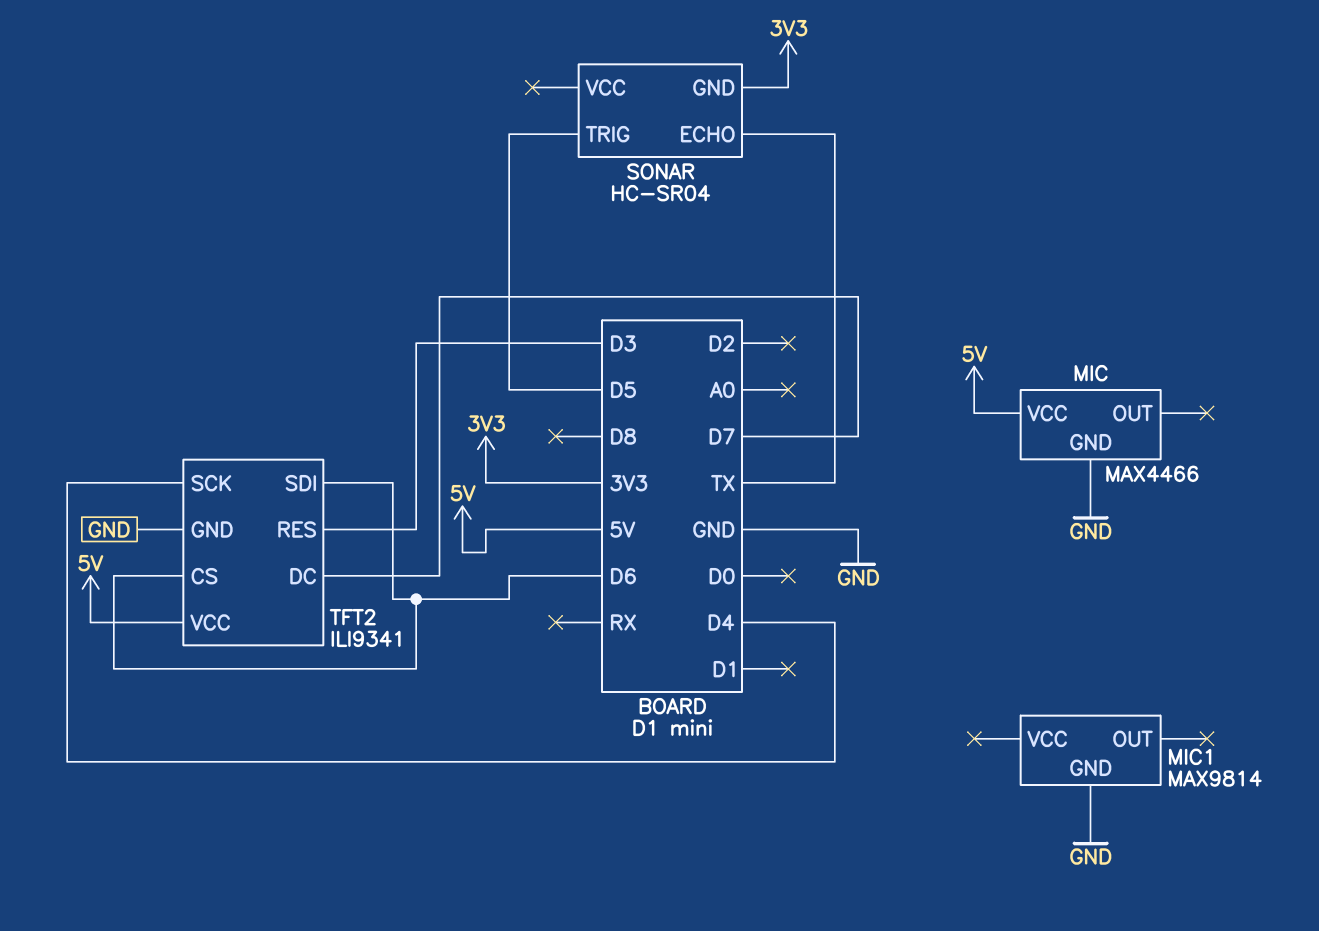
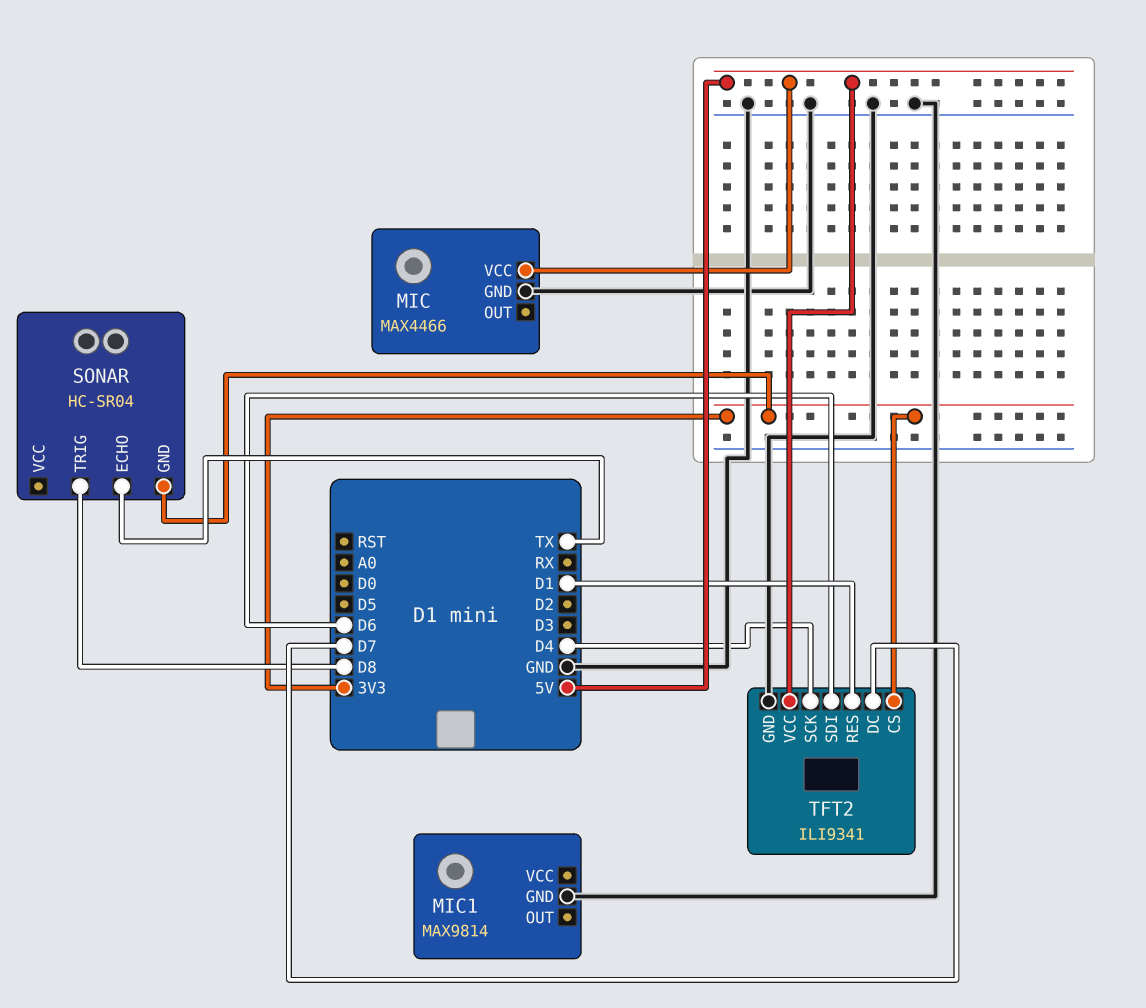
SONAR pin TRIG: D5 -> D8
TFT2 pin CS: D6 -> 3V3
TFT2 pin RES: D3 -> D1

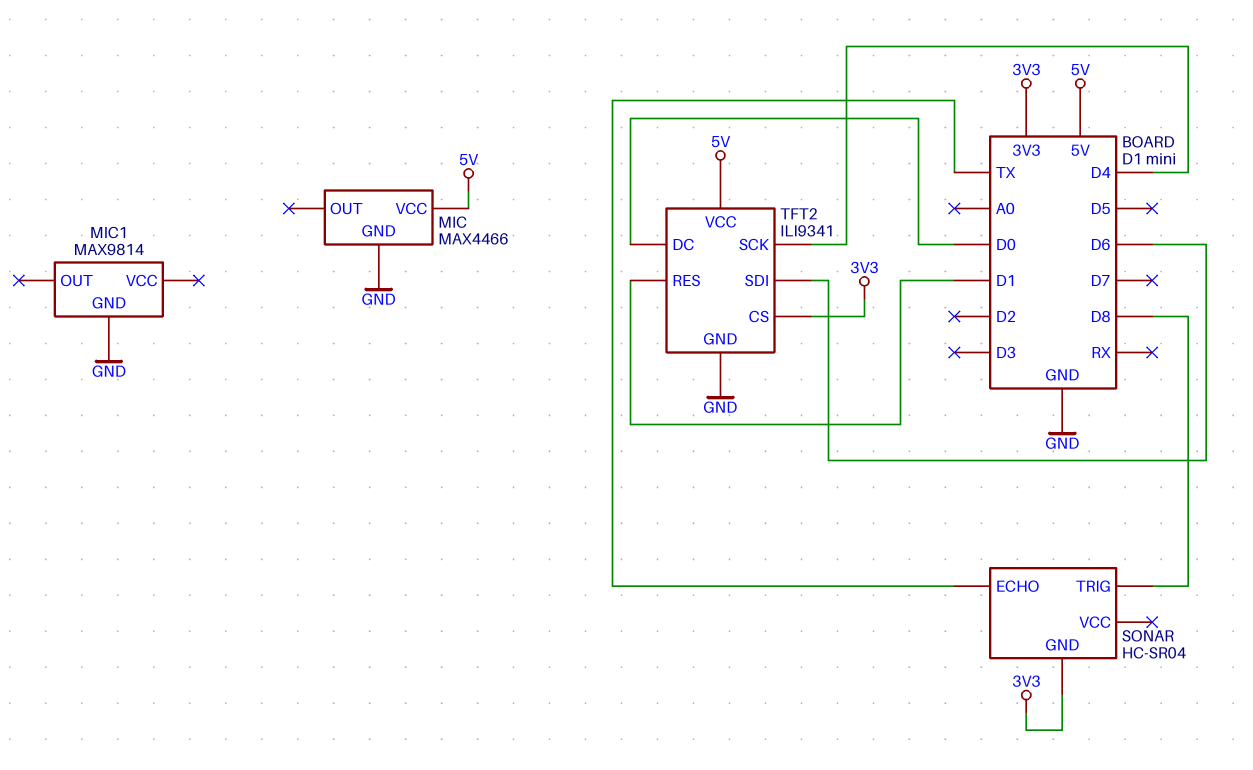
TFT2 pin DC: D7 -> D0

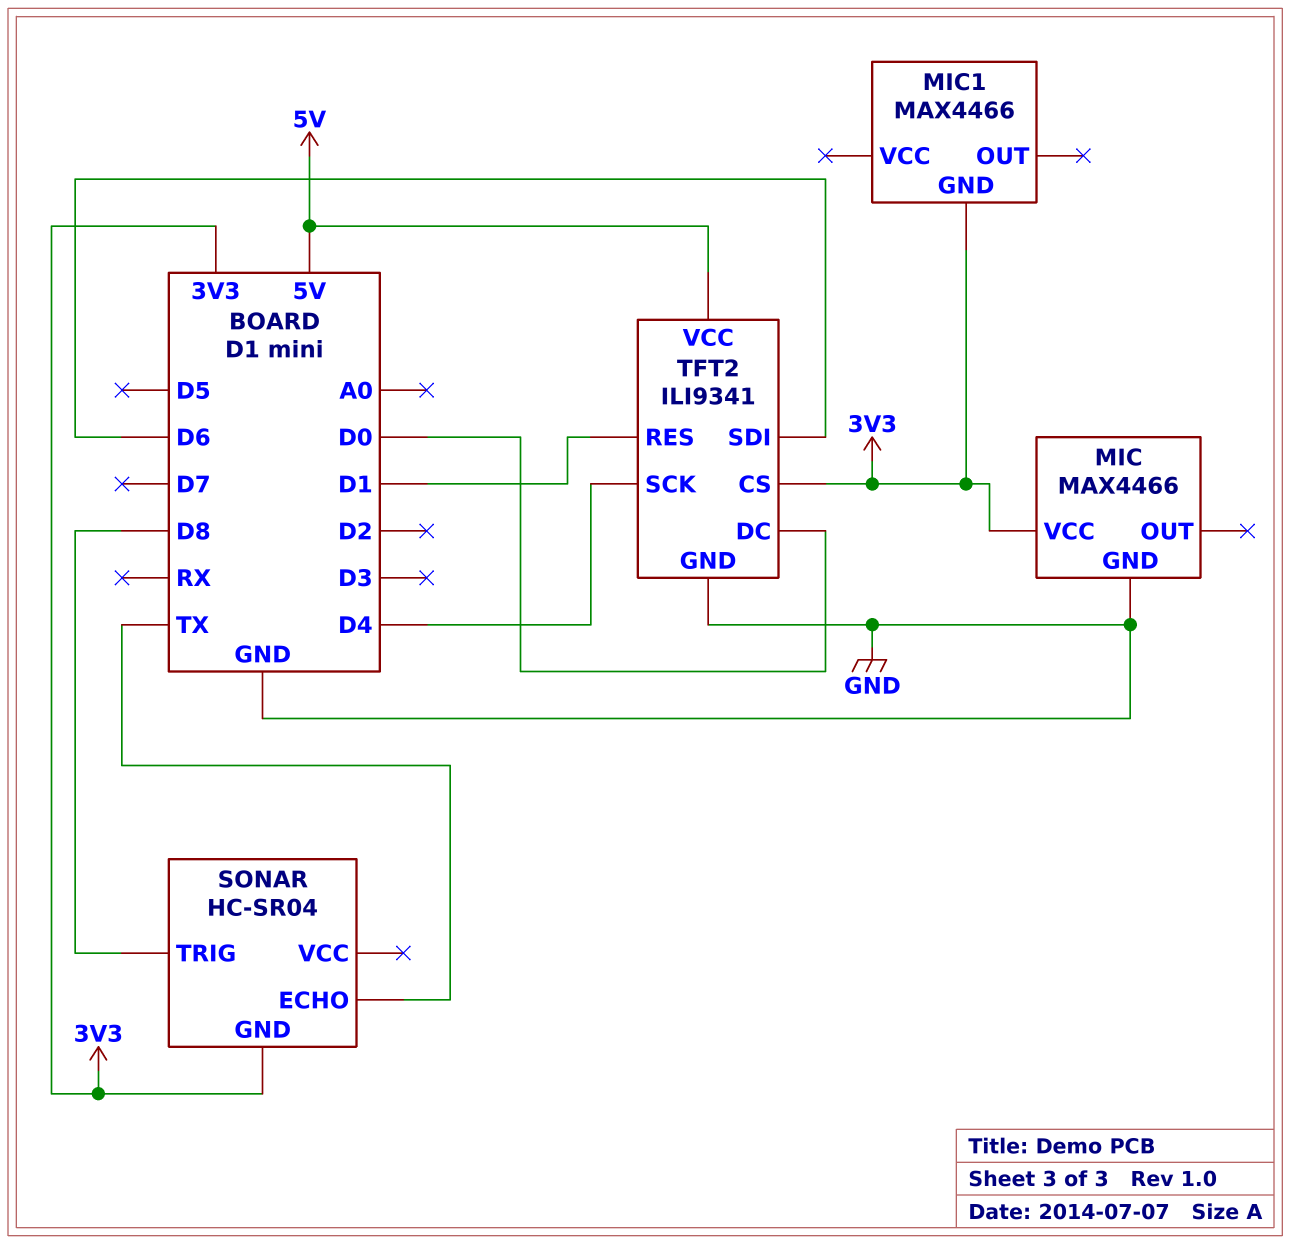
MIC pin VCC: 5V -> 3V3
MIC1: MAX9814 -> MAX4466
MIC1 pin GND: GND -> 3V3

